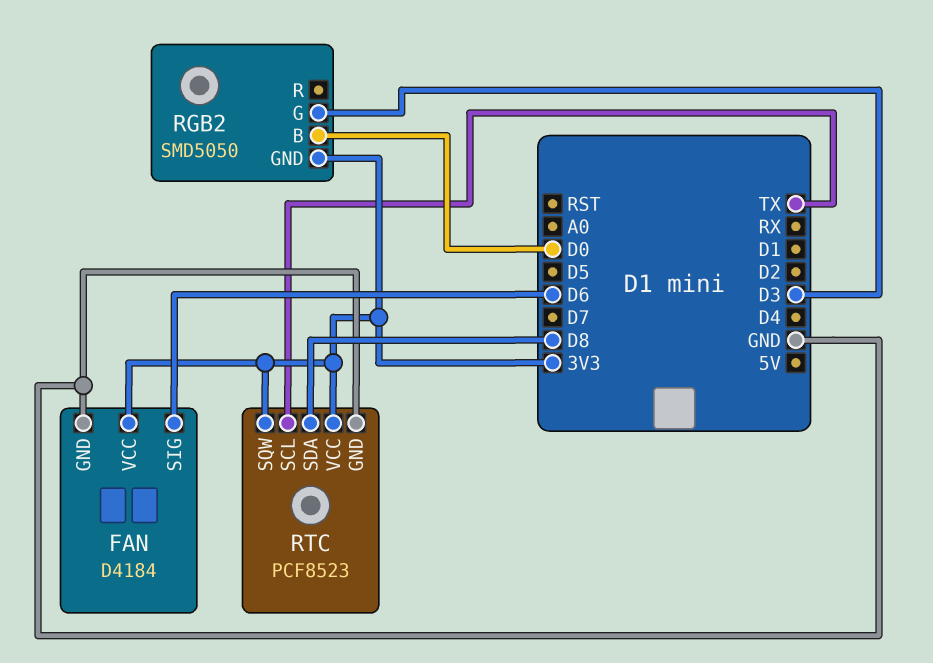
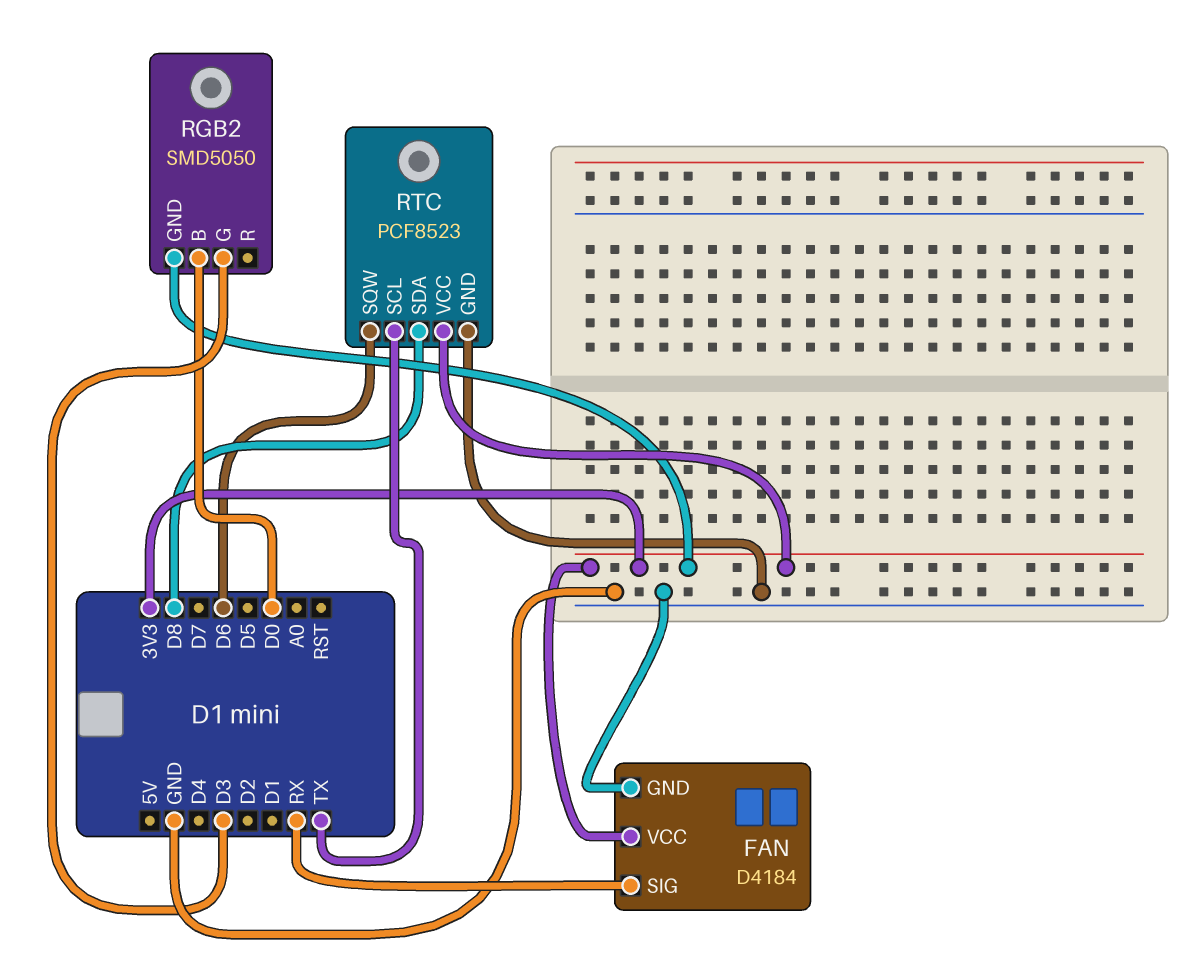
FAN pin SIG: D6 -> RX
RTC pin SQW: 3V3 -> D6

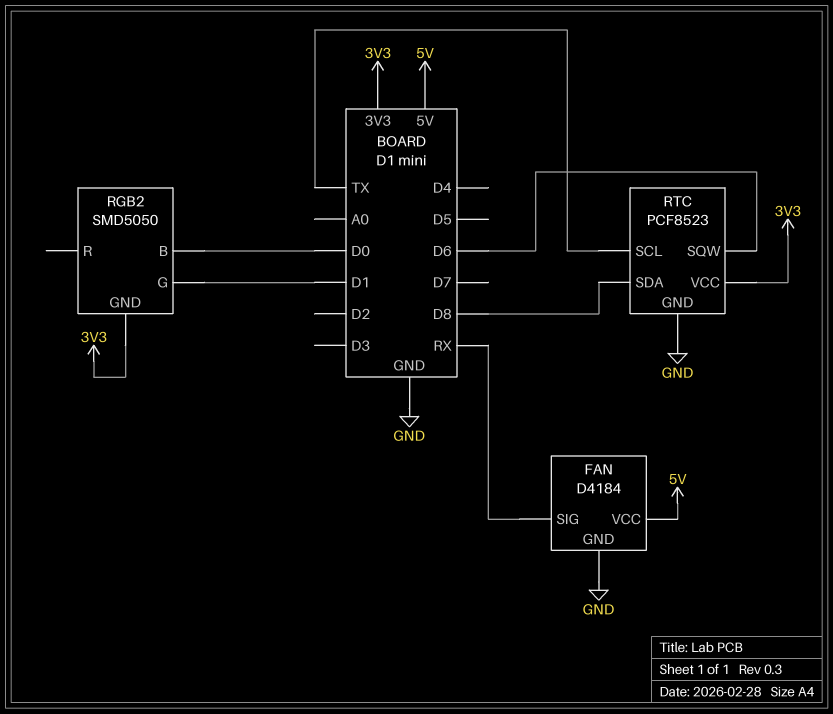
FAN pin VCC: 3V3 -> 5V
RGB2 pin G: D3 -> D1

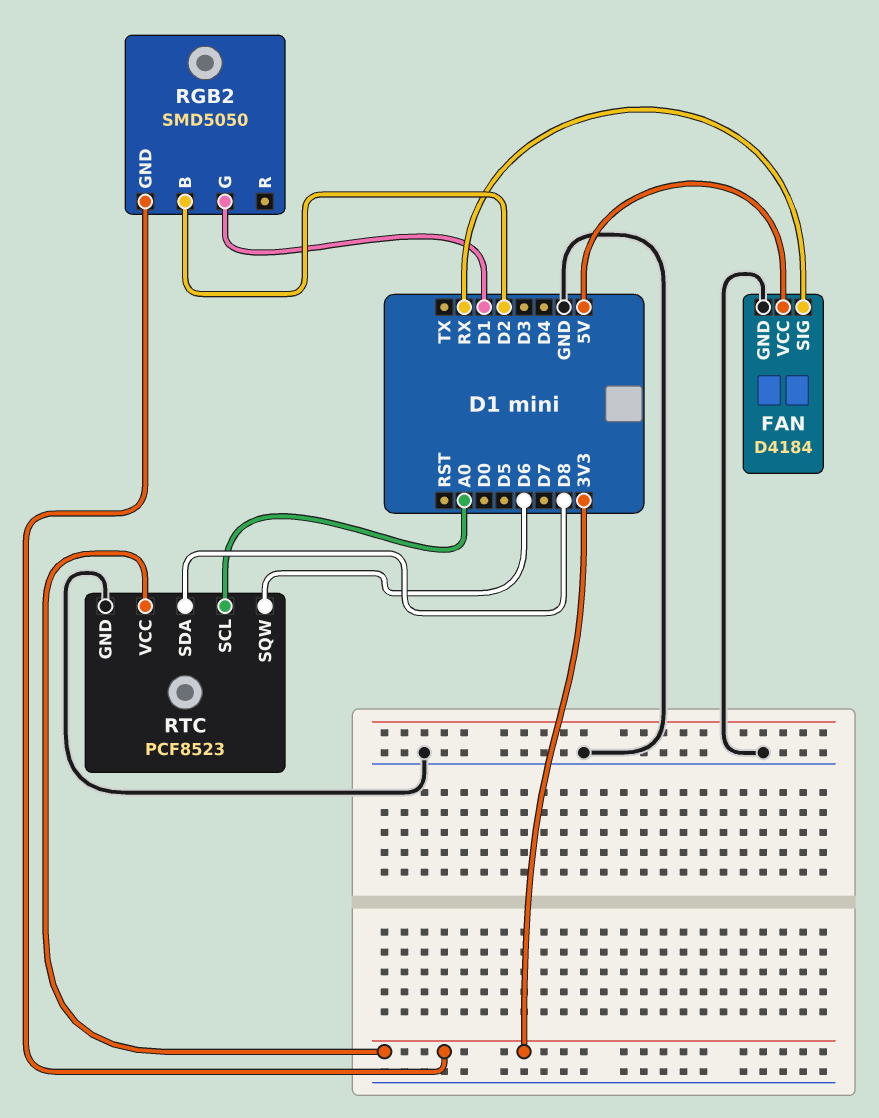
RGB2 pin B: D0 -> D2
RTC pin SCL: TX -> A0

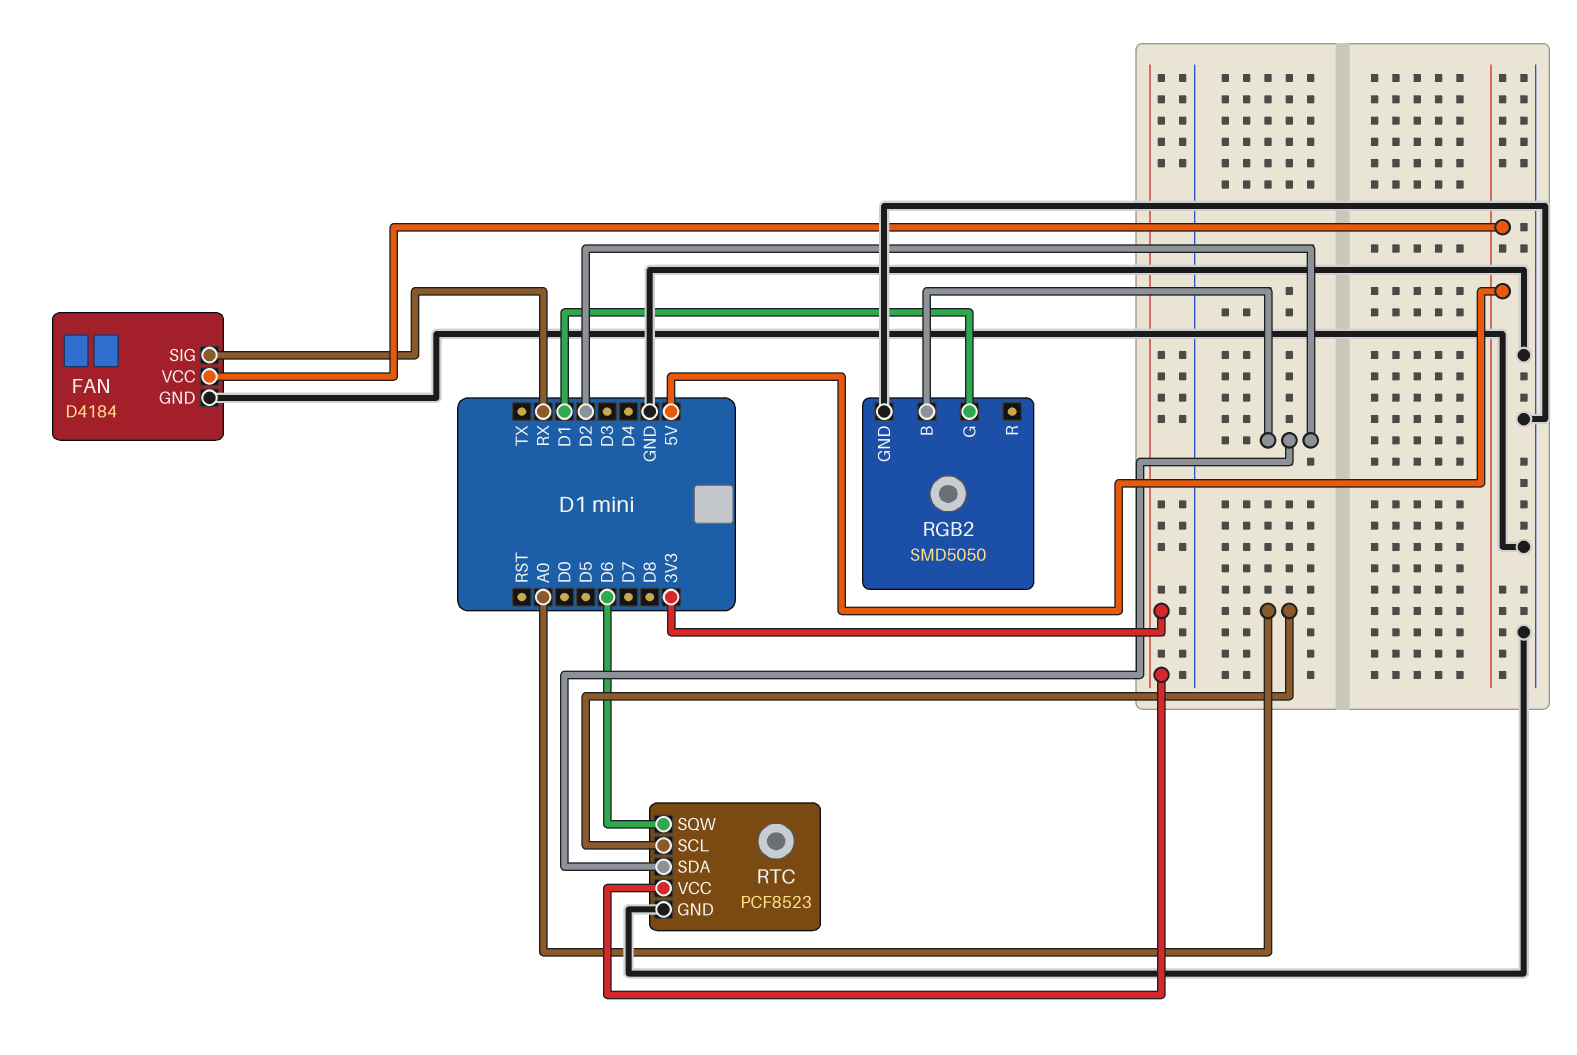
RGB2 pin GND: 3V3 -> GND
RTC pin SDA: D8 -> D2

